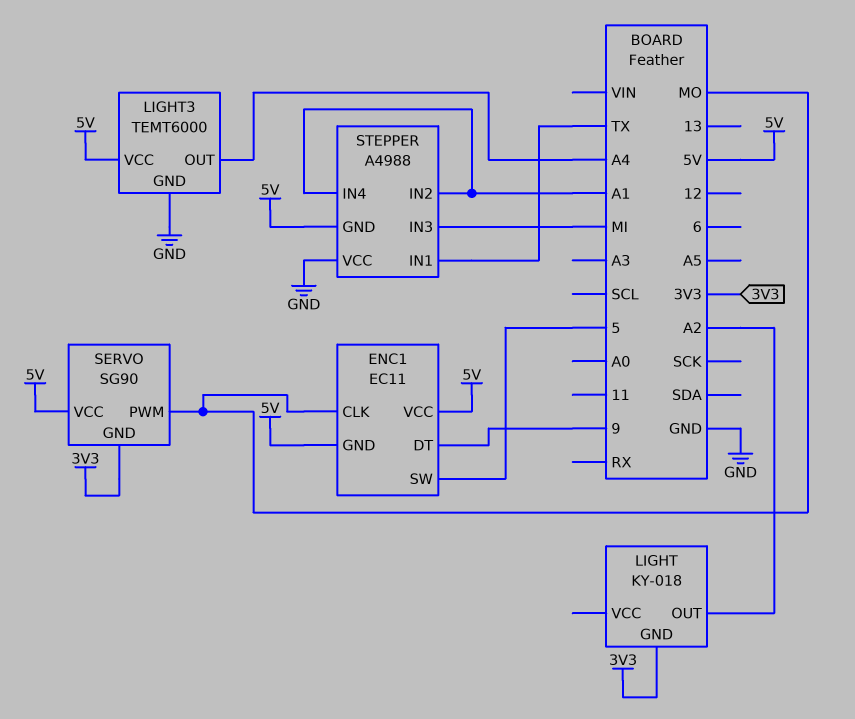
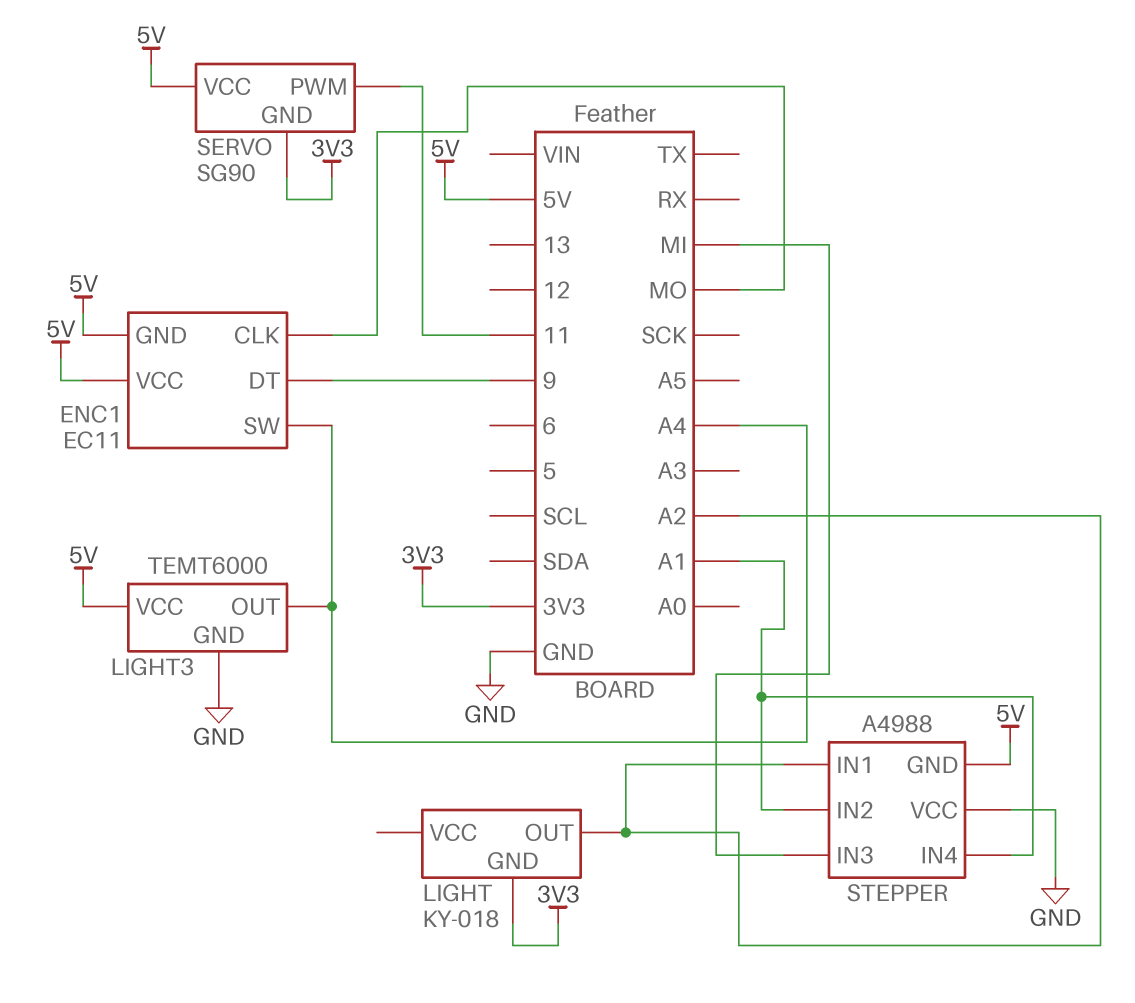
ENC1 pin SW: 5 -> A4
SERVO pin PWM: MO -> 11
STEPPER pin IN1: TX -> A2

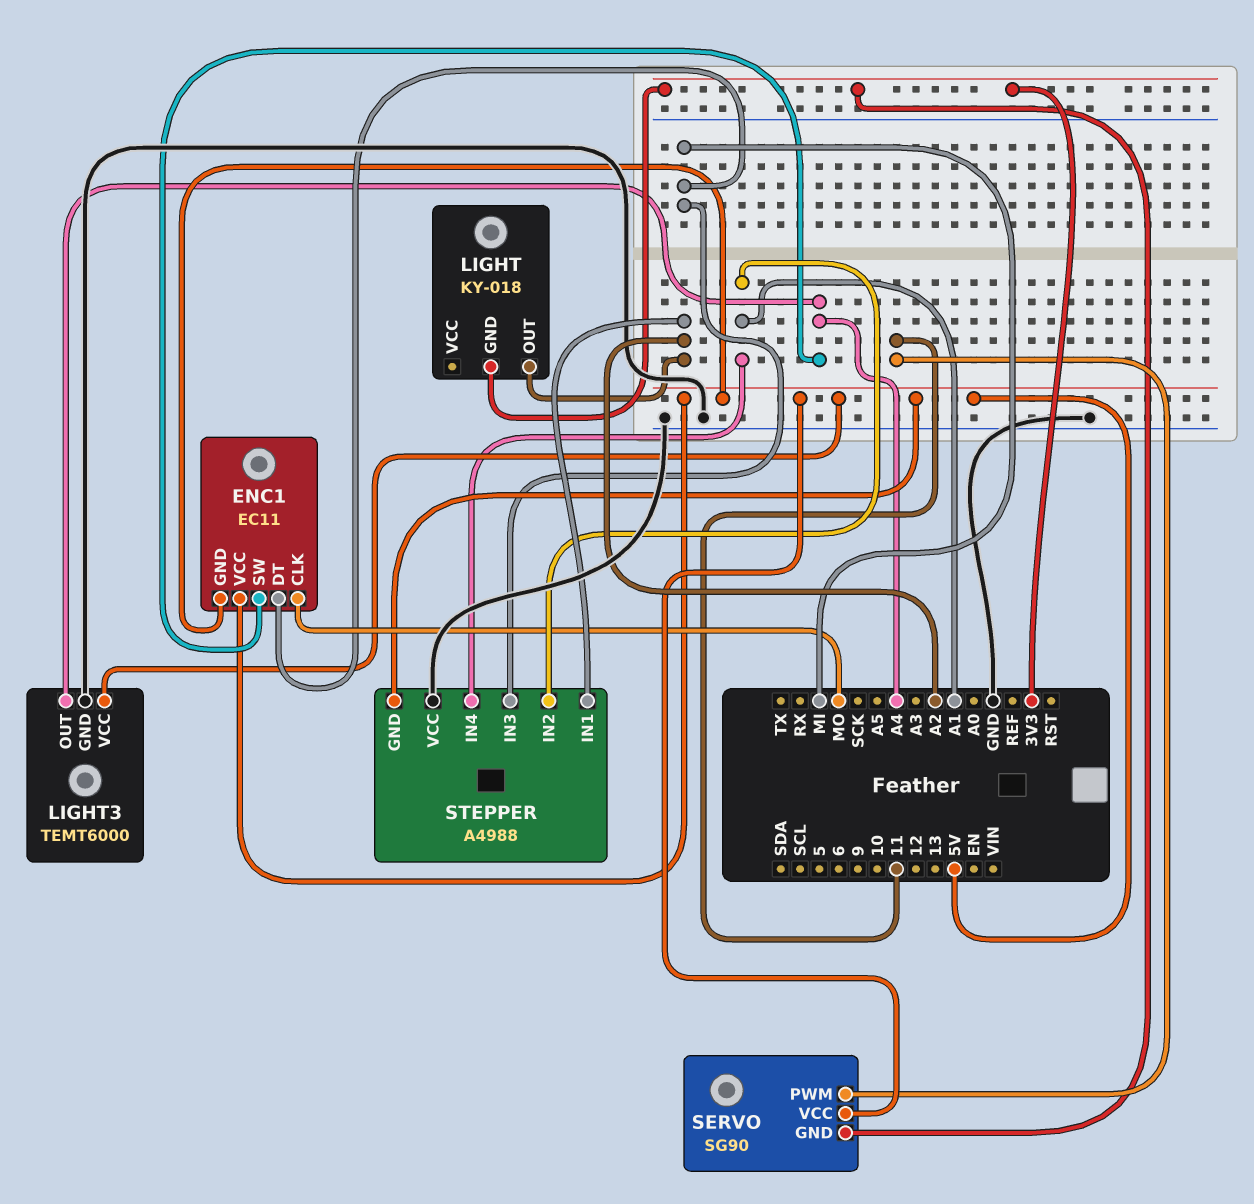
ENC1 pin DT: 9 -> MI

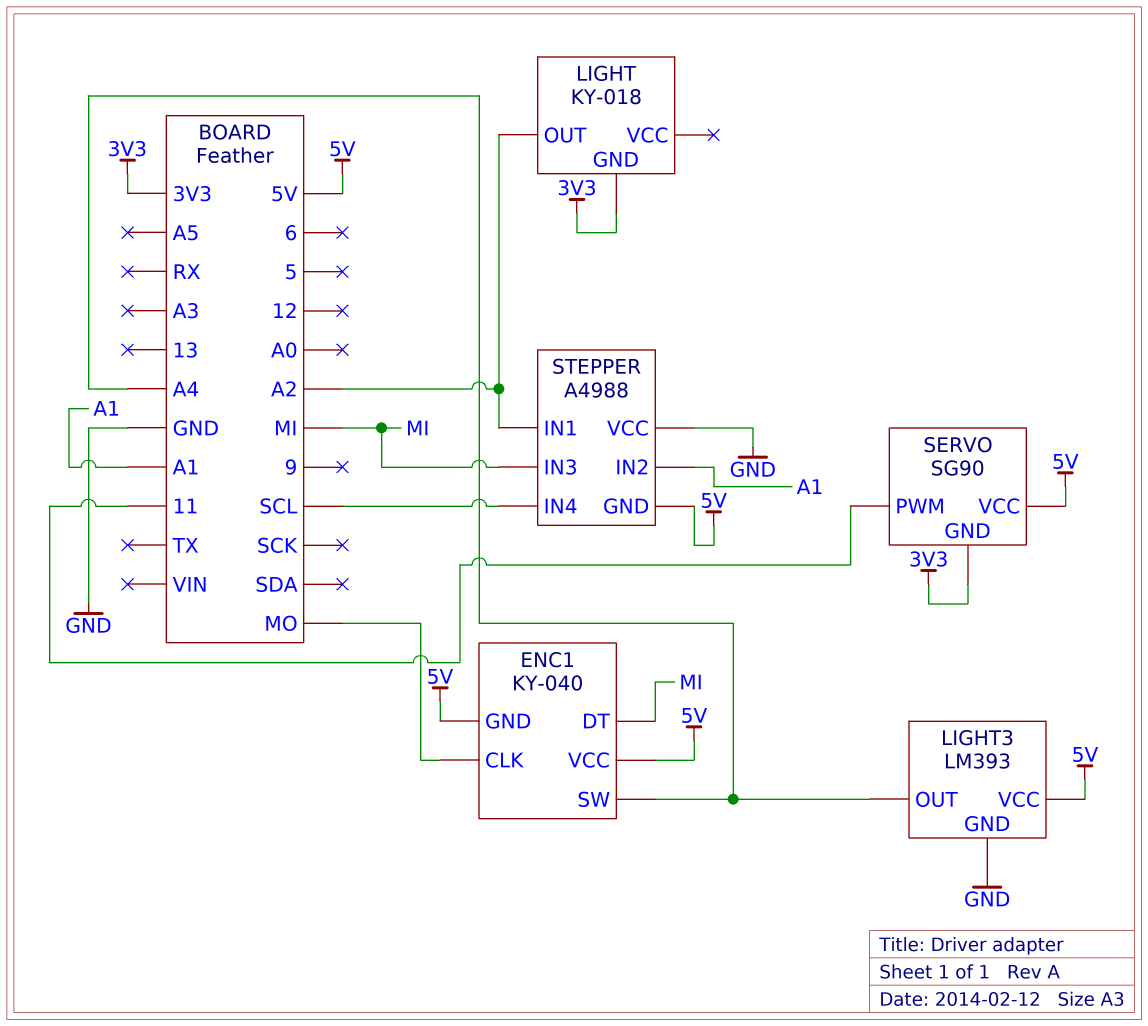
ENC1: EC11 -> KY-040
LIGHT3: TEMT6000 -> LM393
STEPPER pin IN4: A1 -> SCL

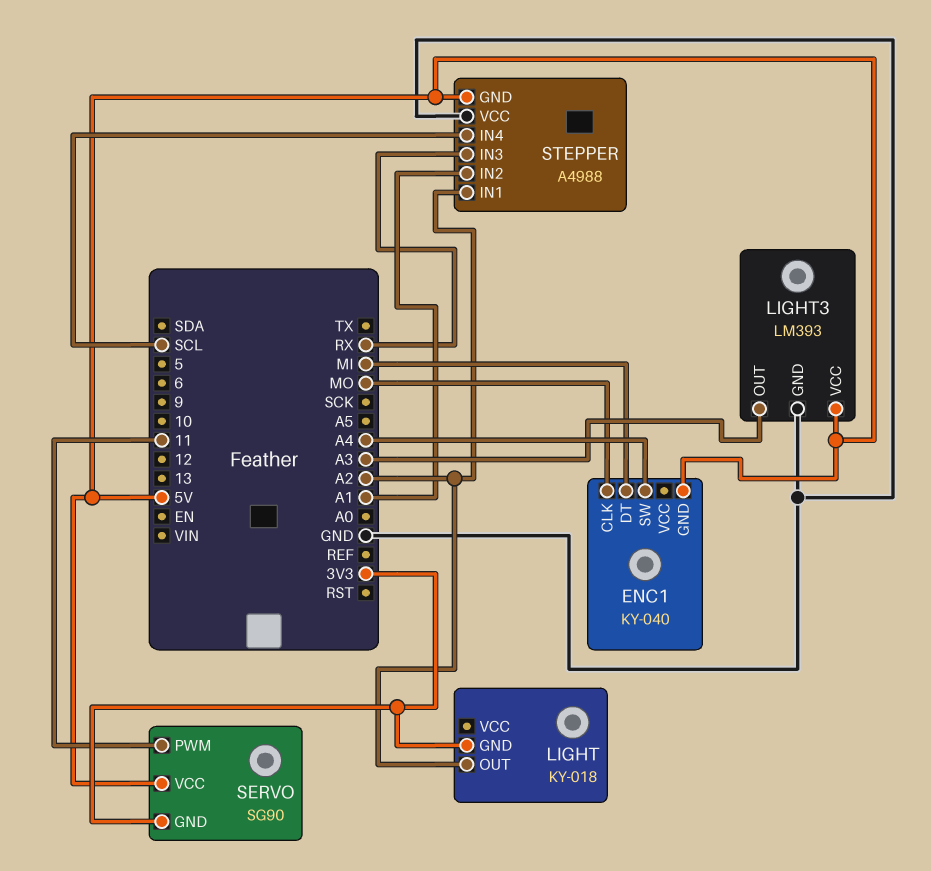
ENC1 pin VCC: 5V -> none
LIGHT3 pin OUT: A4 -> A3
STEPPER pin IN3: MI -> RX

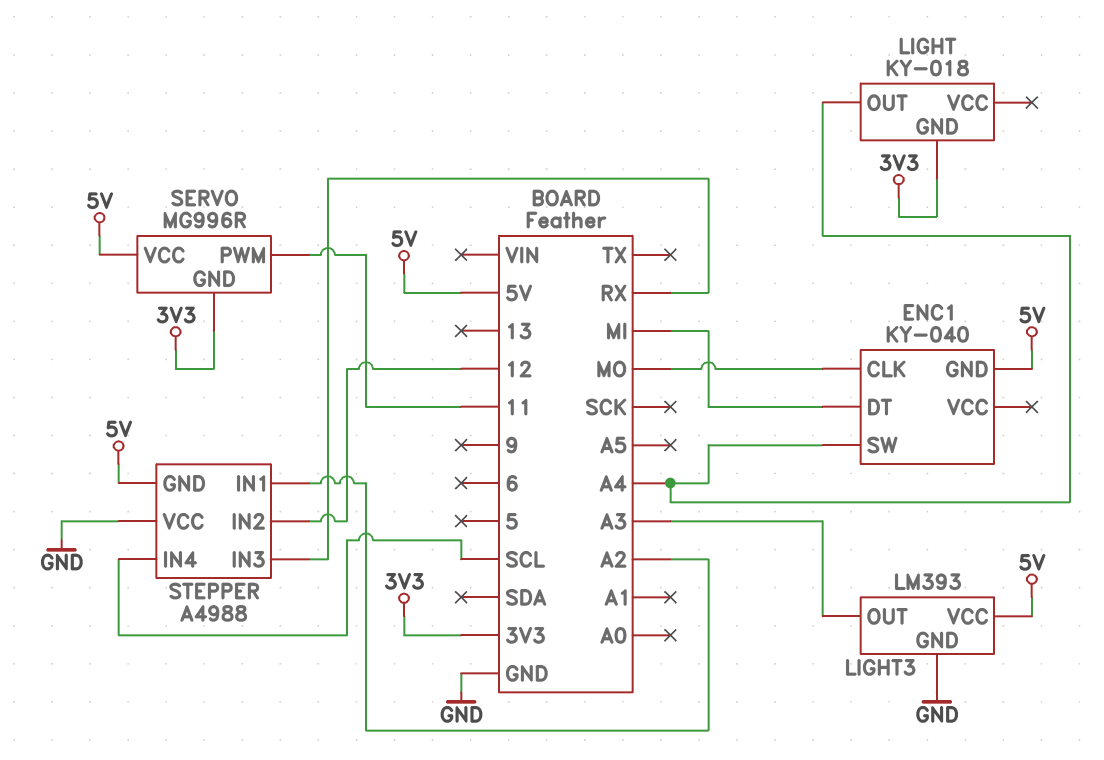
LIGHT pin OUT: A2 -> A4
SERVO: SG90 -> MG996R
STEPPER pin IN2: A1 -> 12

